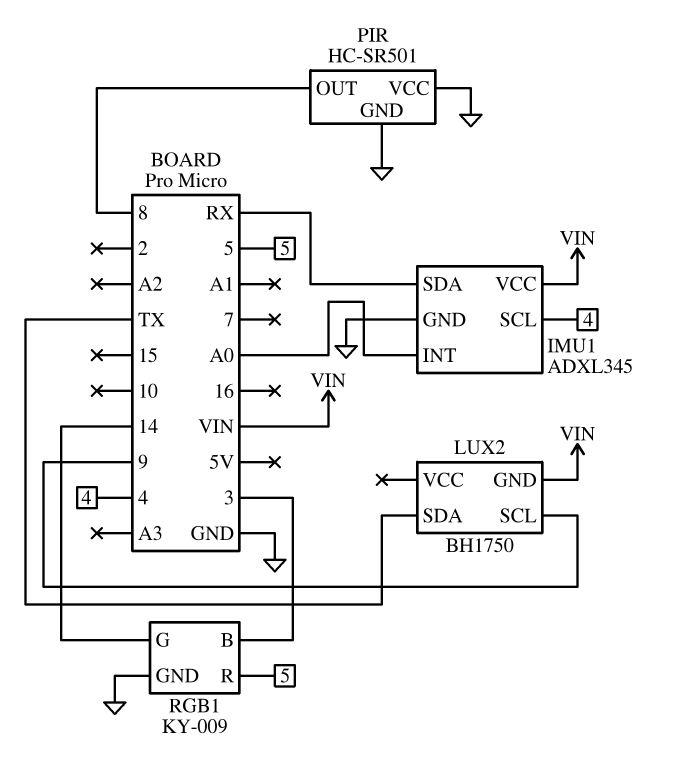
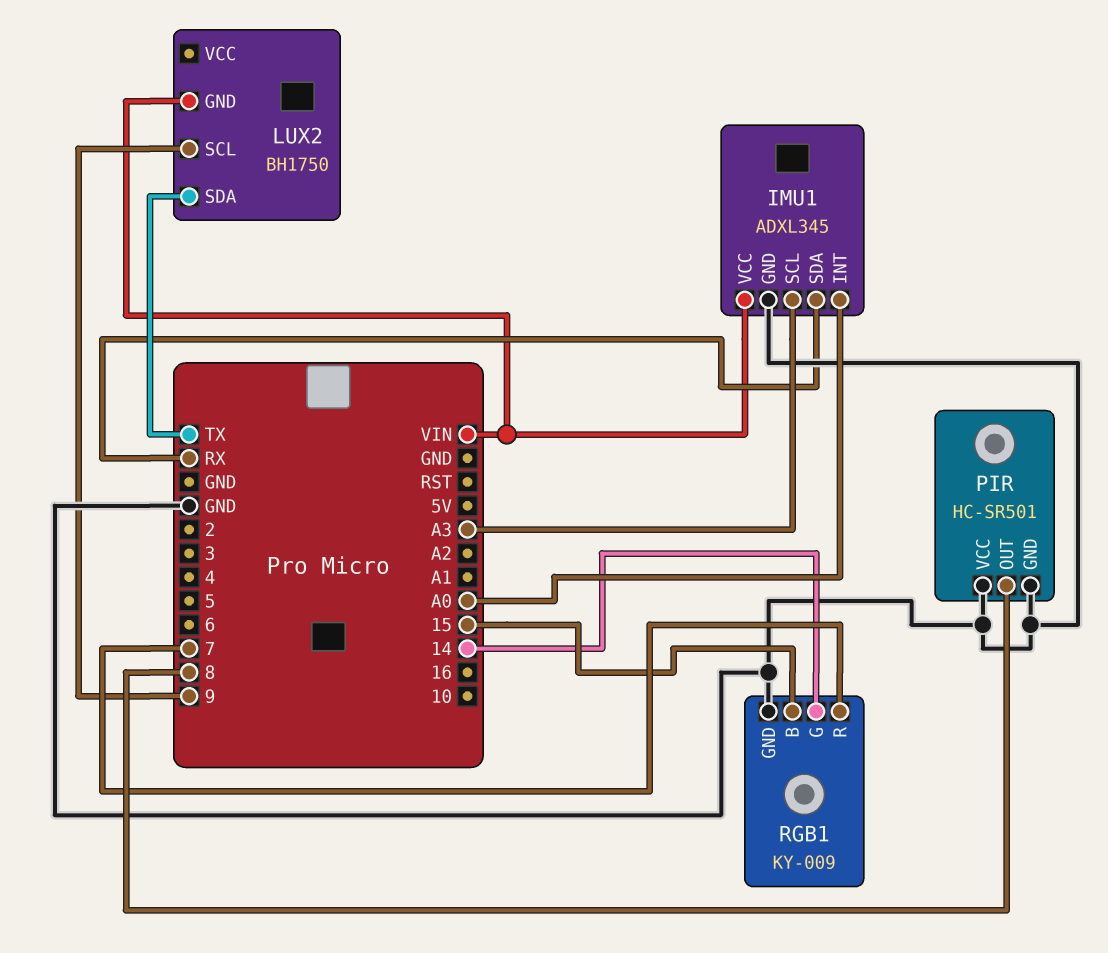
IMU1 pin SCL: 4 -> A3
RGB1 pin B: 3 -> 15
RGB1 pin R: 5 -> 7

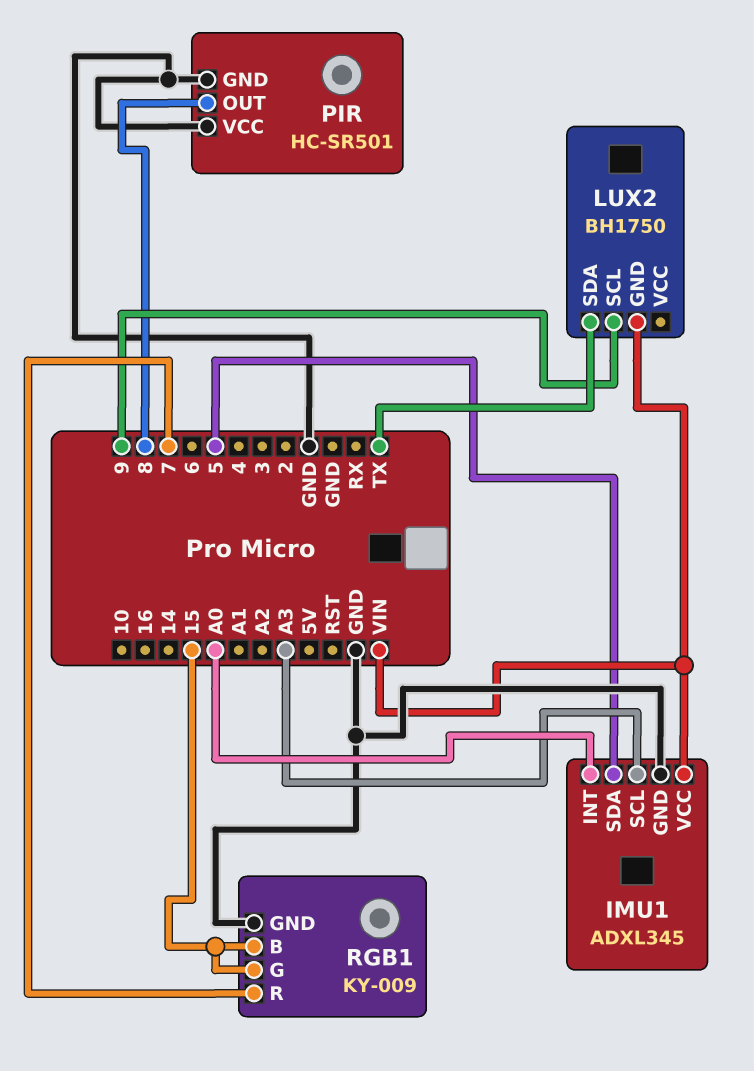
IMU1 pin SDA: RX -> 5
RGB1 pin G: 14 -> 15

